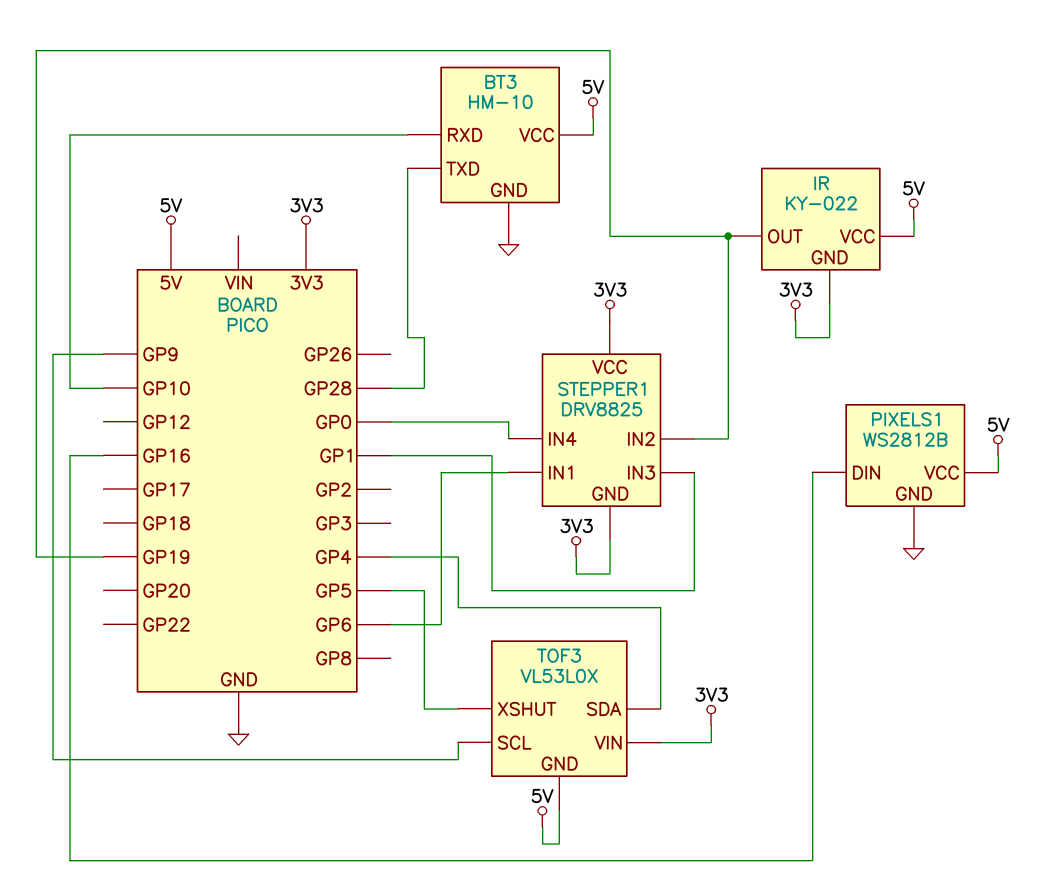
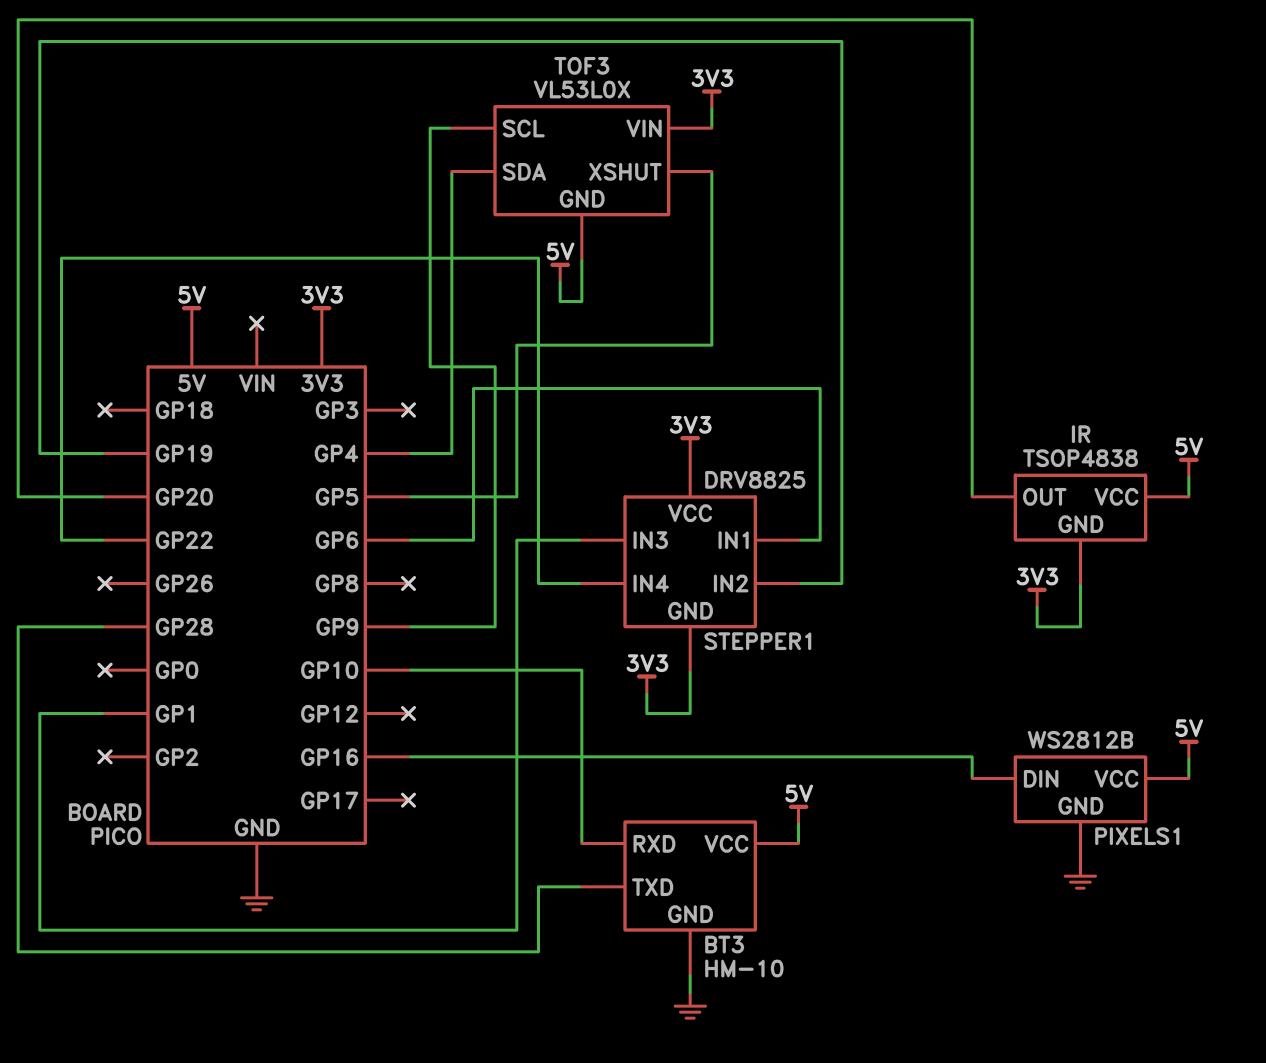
IR: KY-022 -> TSOP4838
IR pin OUT: GP19 -> GP20
STEPPER1 pin IN4: GP0 -> GP22

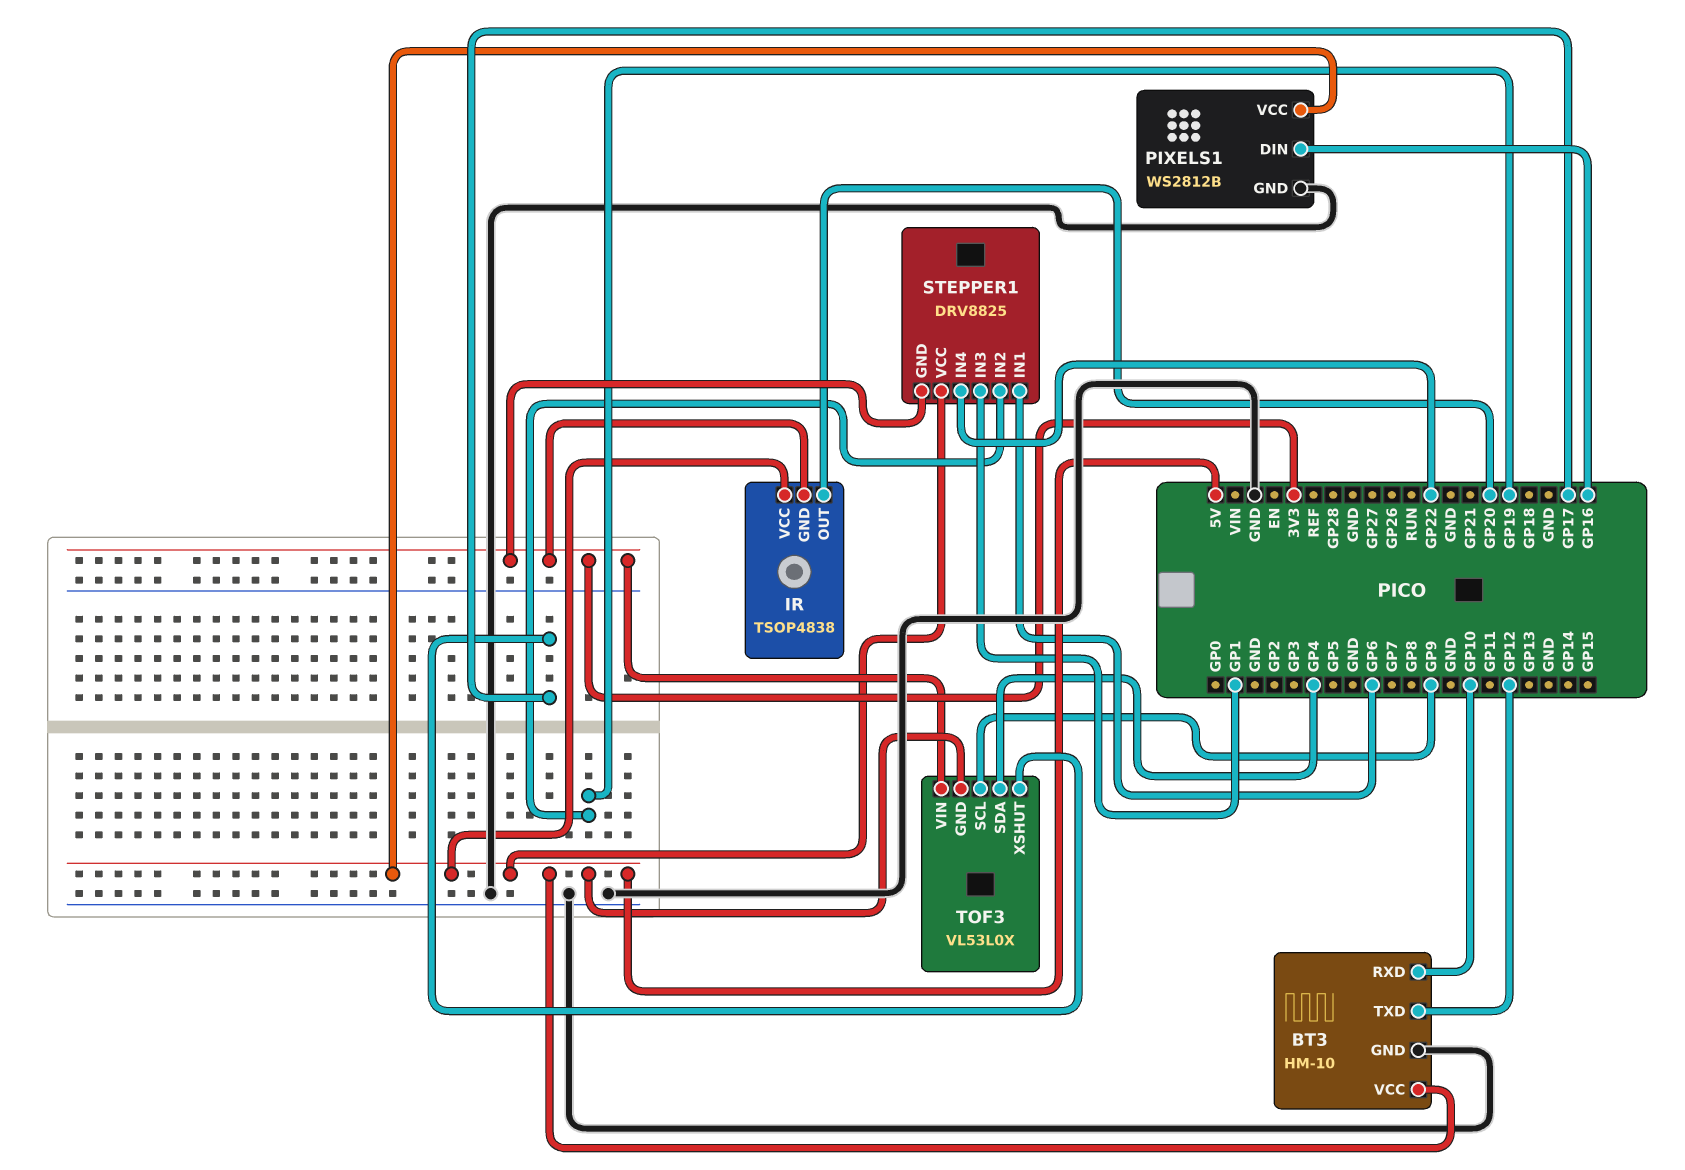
BT3 pin TXD: GP28 -> GP12
STEPPER1 pin VCC: 3V3 -> 5V
TOF3 pin XSHUT: GP5 -> GP17

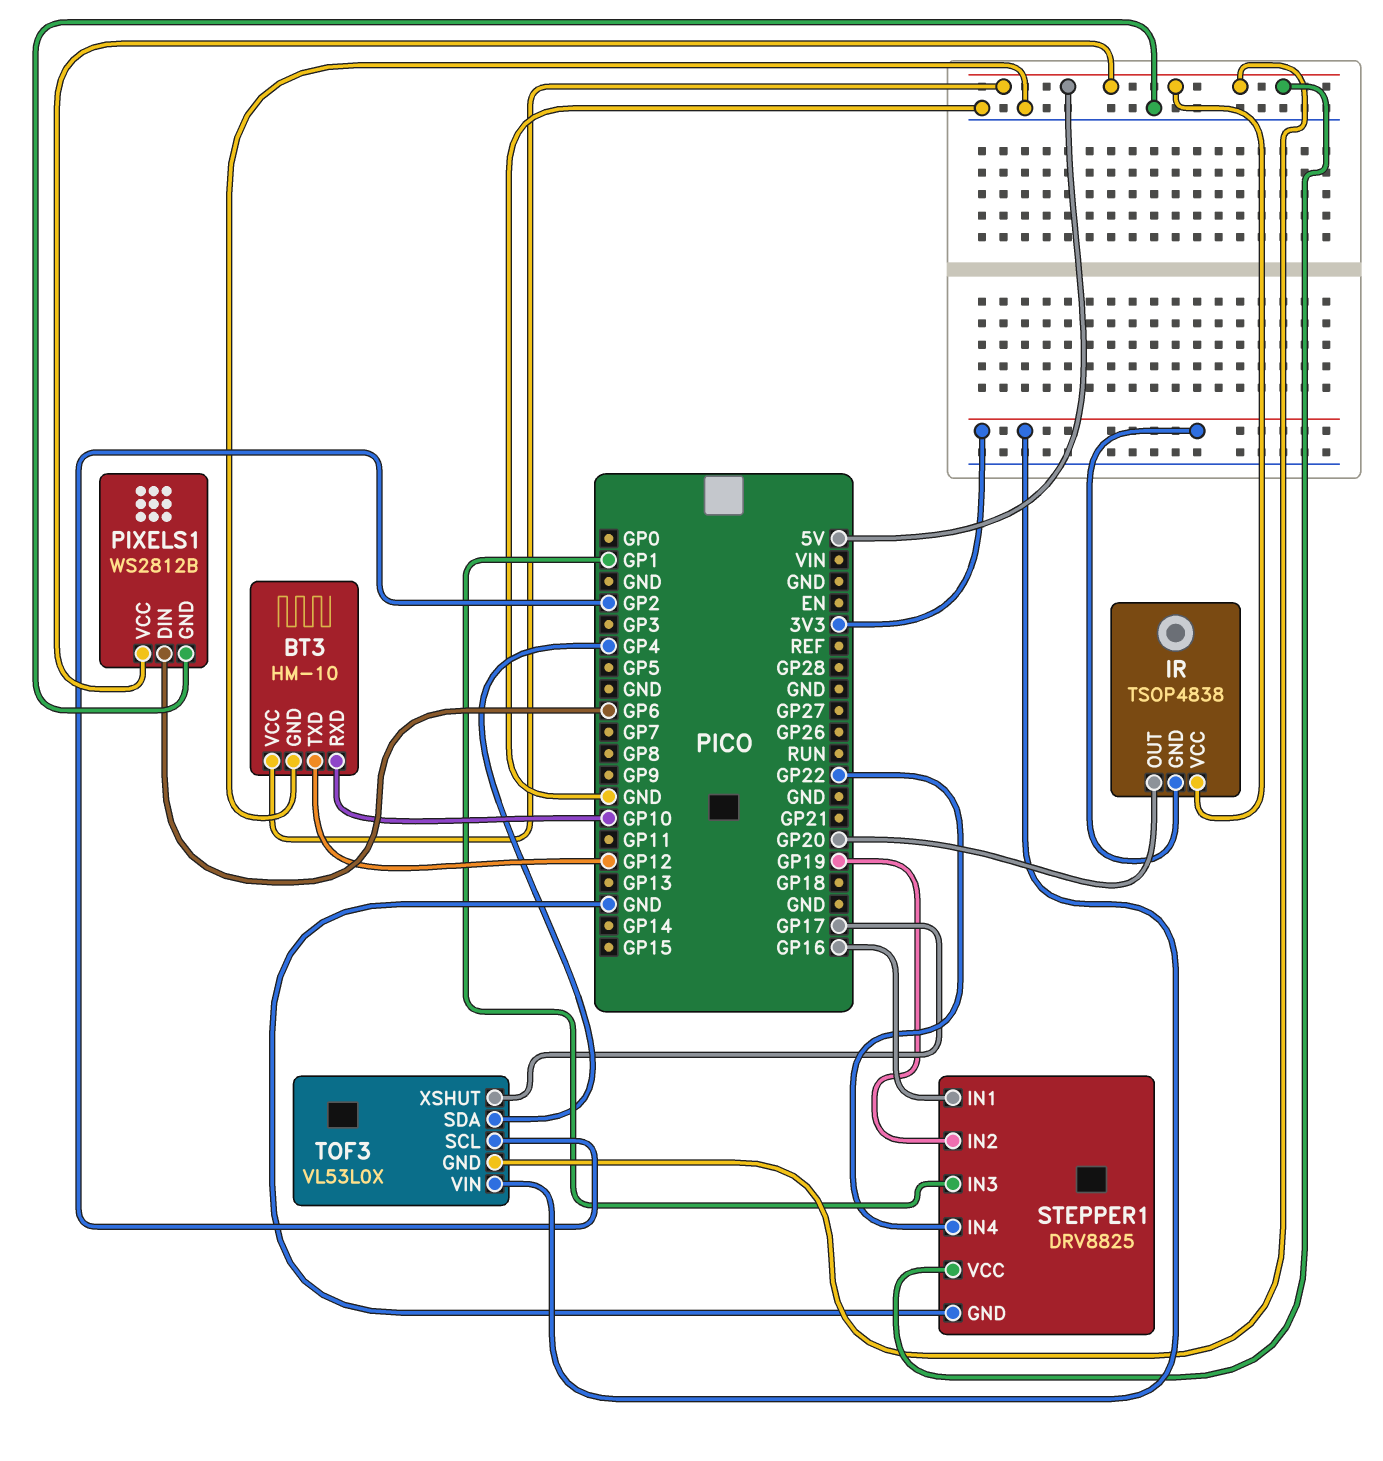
PIXELS1 pin DIN: GP16 -> GP6
STEPPER1 pin GND: 3V3 -> GND
STEPPER1 pin IN1: GP6 -> GP16
TOF3 pin SCL: GP9 -> GP2

